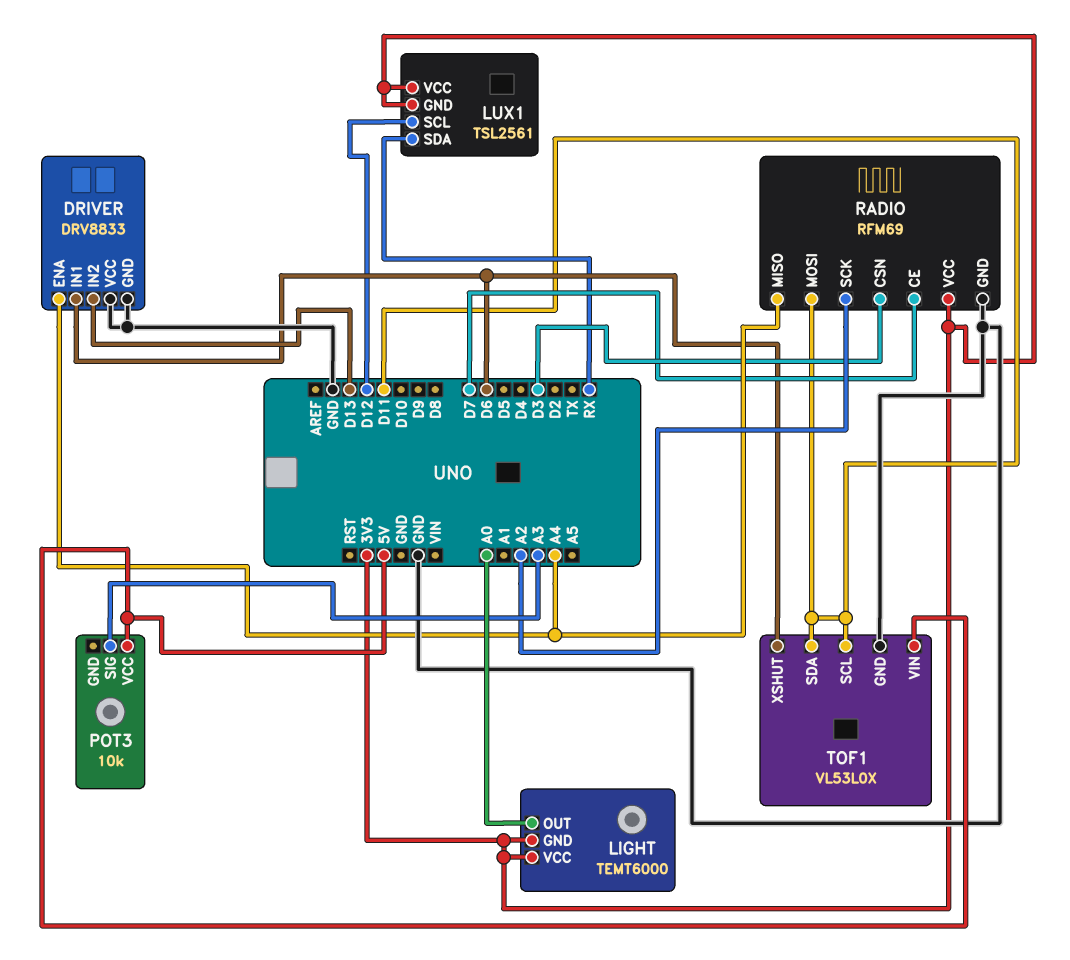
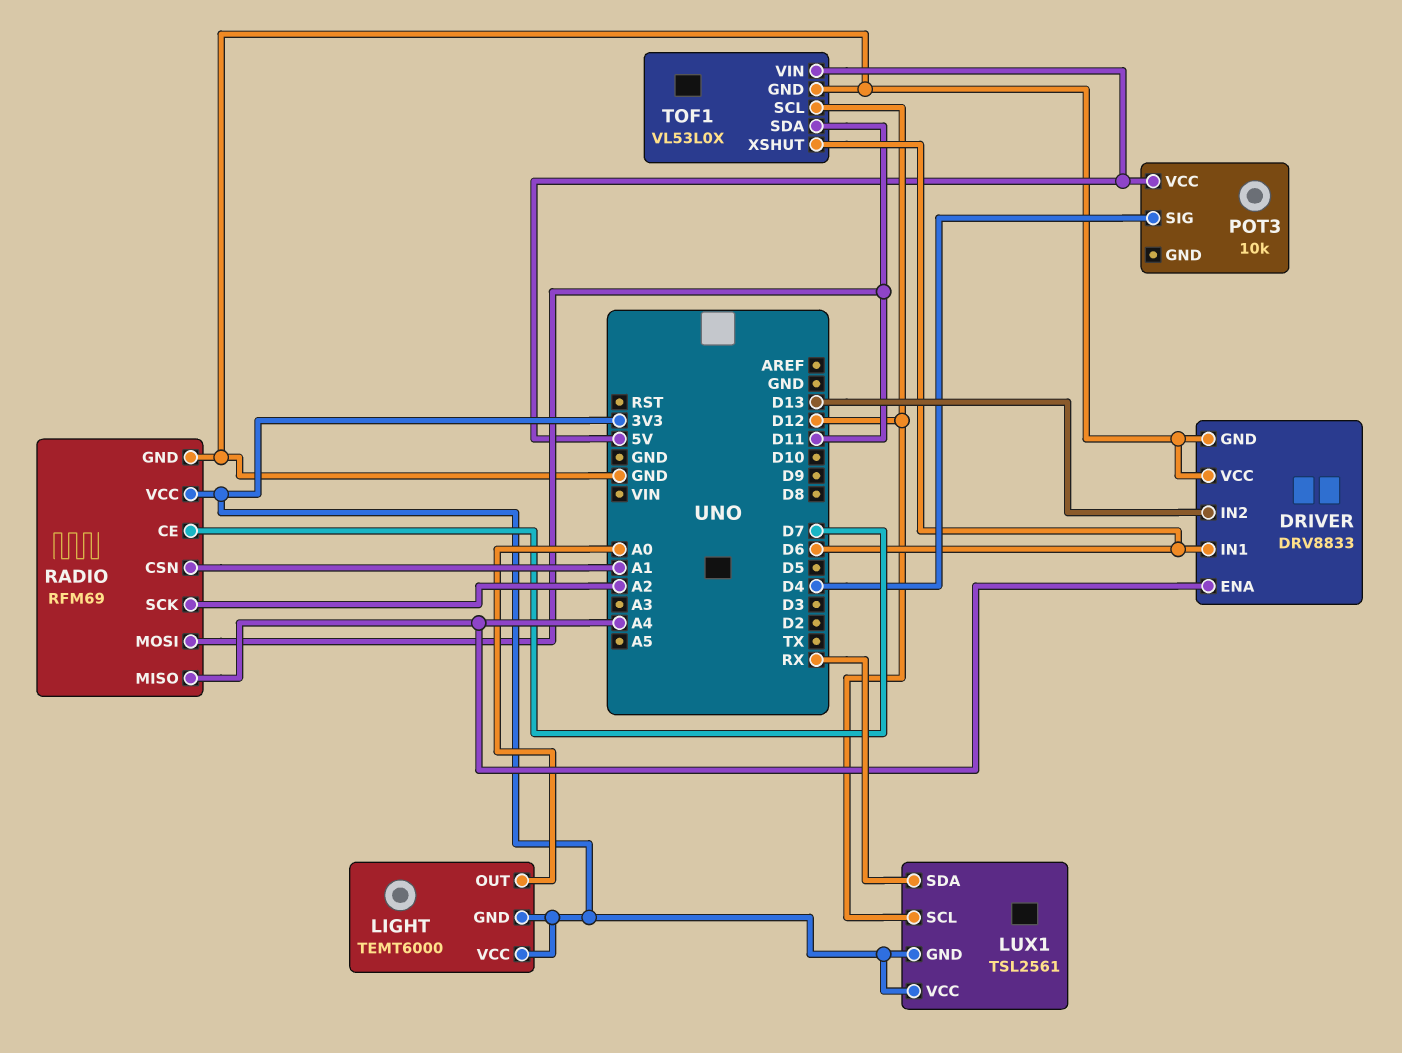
POT3 pin SIG: A3 -> D4
RADIO pin CSN: D3 -> A1
TOF1 pin SCL: D11 -> D12

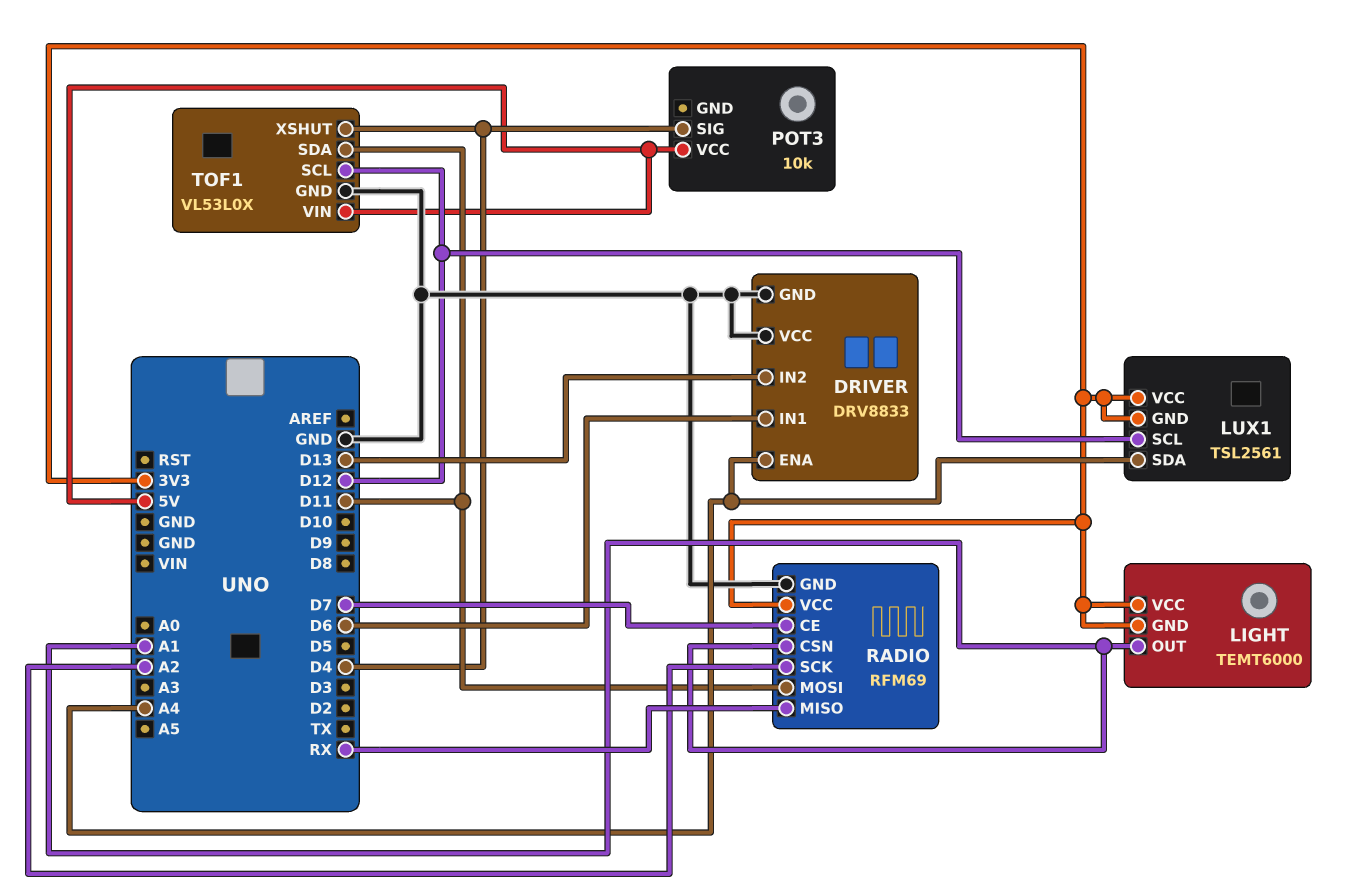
LIGHT pin OUT: A0 -> A1
LUX1 pin SDA: RX -> A4
RADIO pin MISO: A4 -> RX
TOF1 pin XSHUT: D6 -> D4

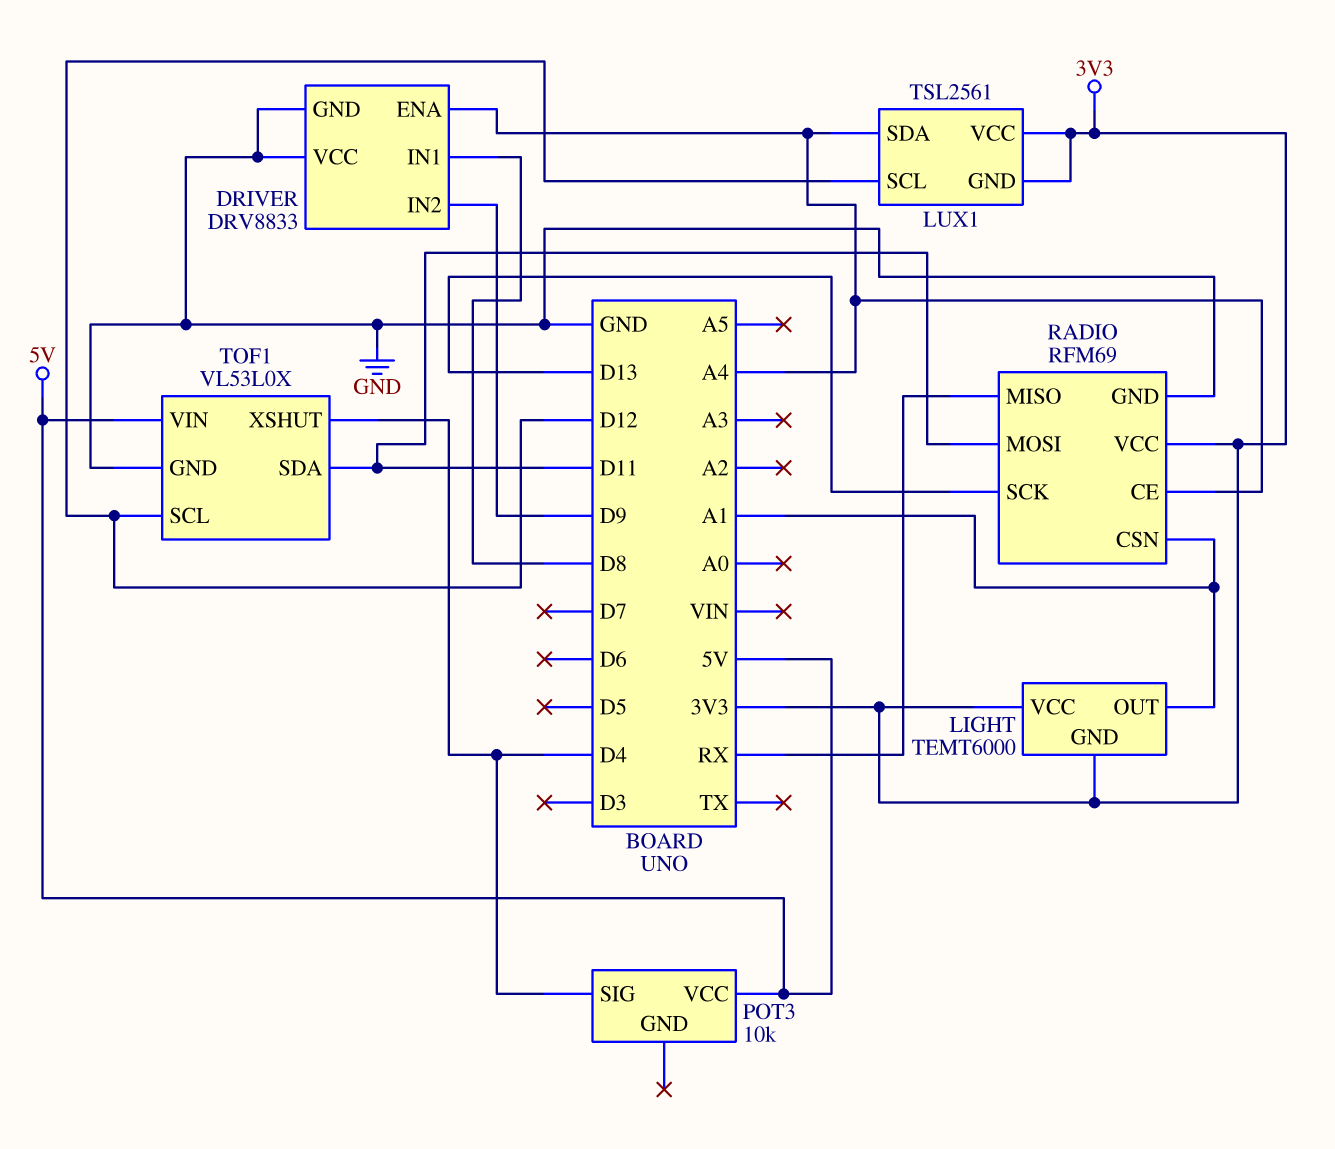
DRIVER pin IN1: D6 -> D8
DRIVER pin IN2: D13 -> D9
RADIO pin CE: D7 -> A4
RADIO pin SCK: A2 -> D13

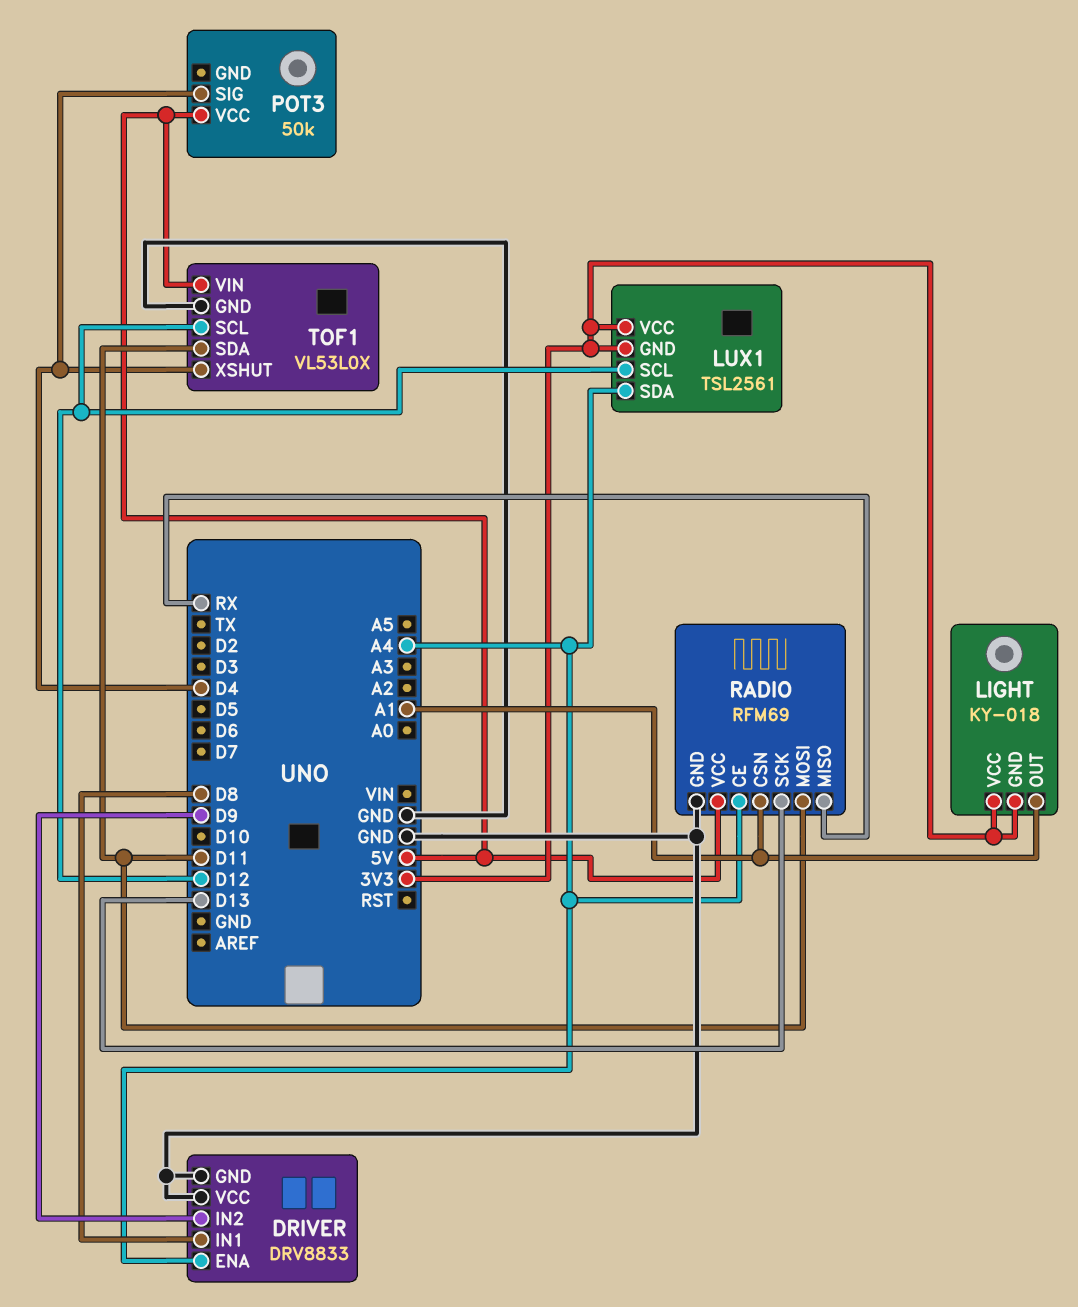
LIGHT: TEMT6000 -> KY-018
POT3: 10k -> 50k
RADIO pin VCC: 3V3 -> 5V

